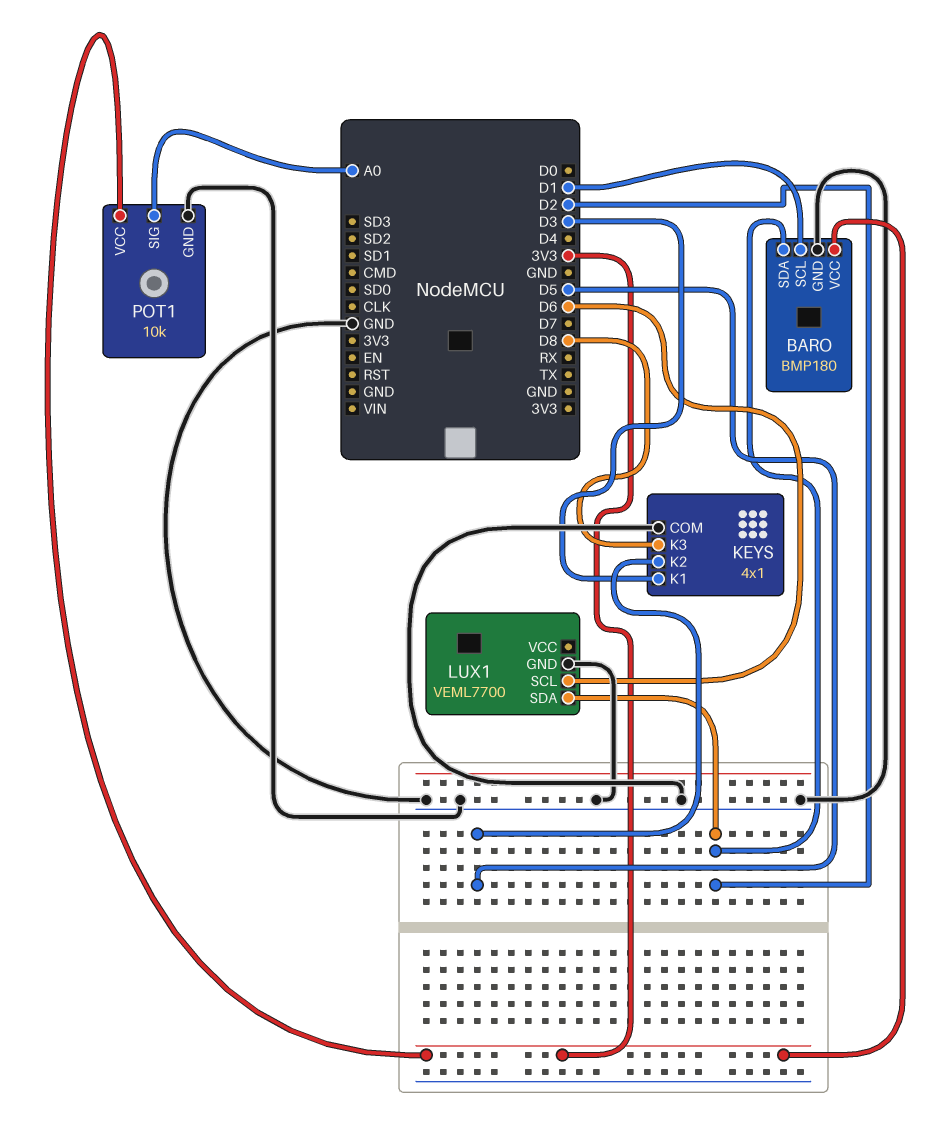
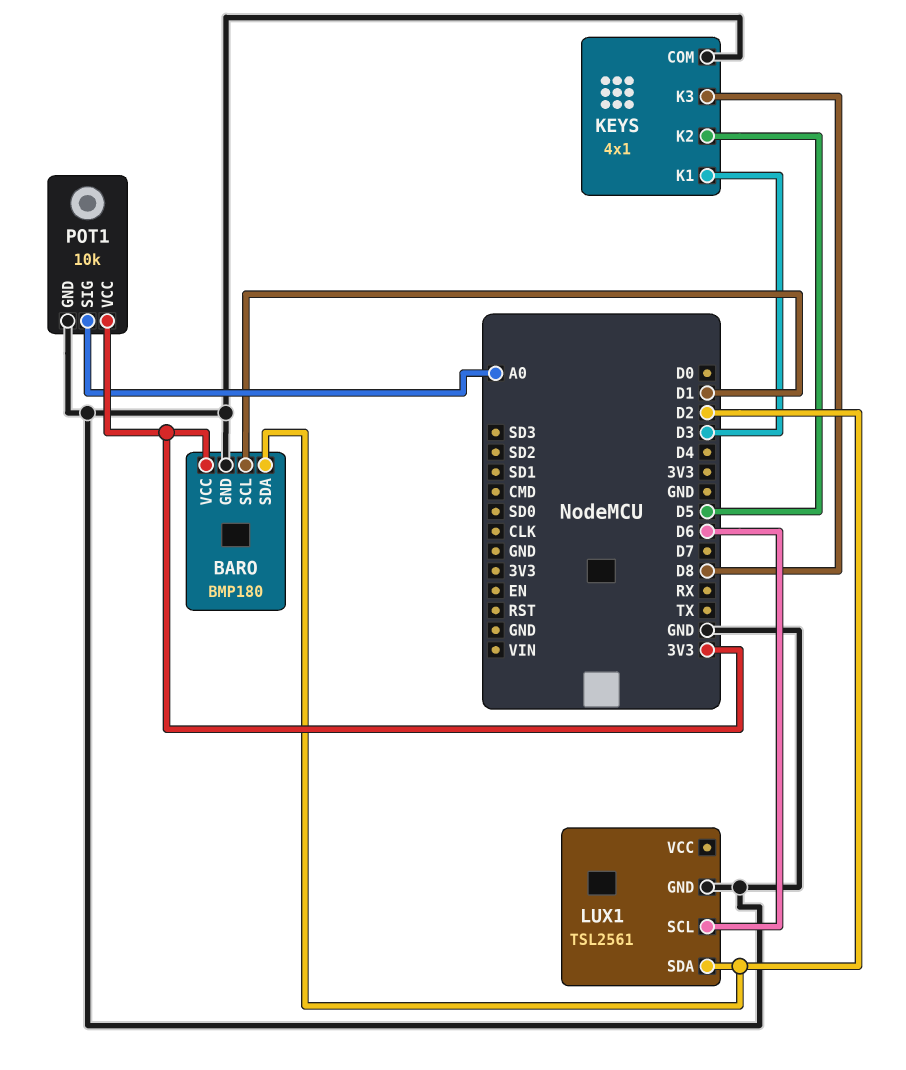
LUX1: VEML7700 -> TSL2561

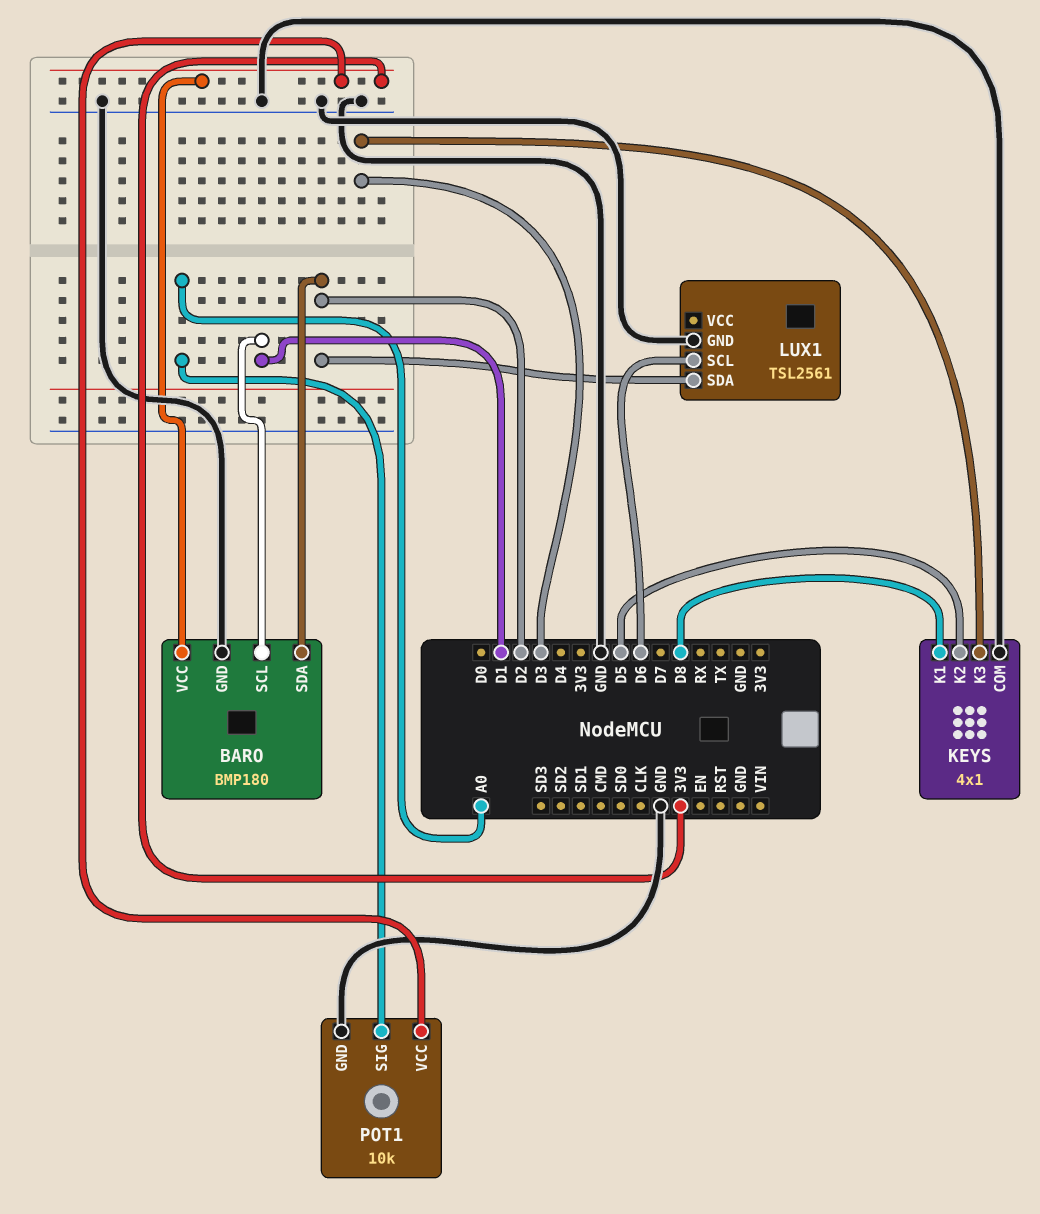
KEYS pin K1: D3 -> D8
KEYS pin K3: D8 -> D3

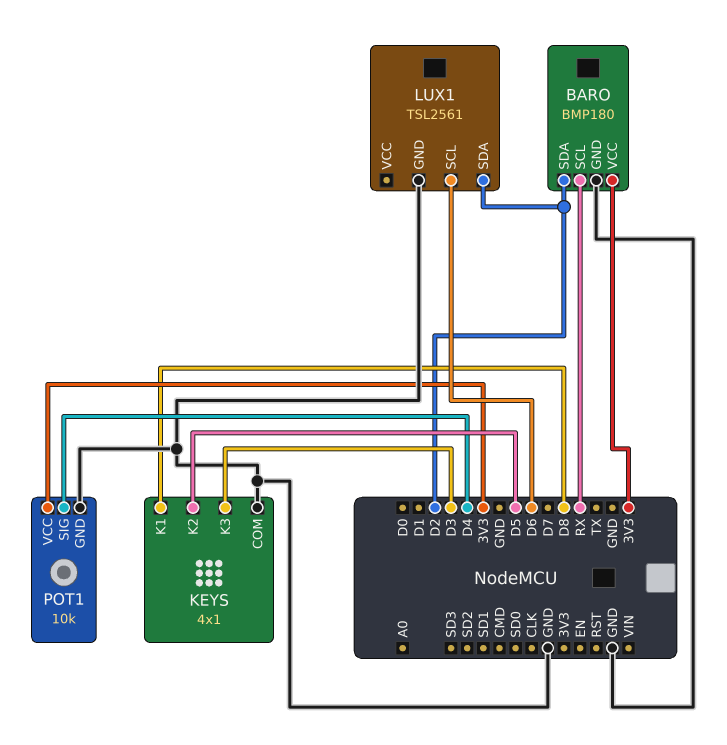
BARO pin SCL: D1 -> RX
POT1 pin SIG: A0 -> D4

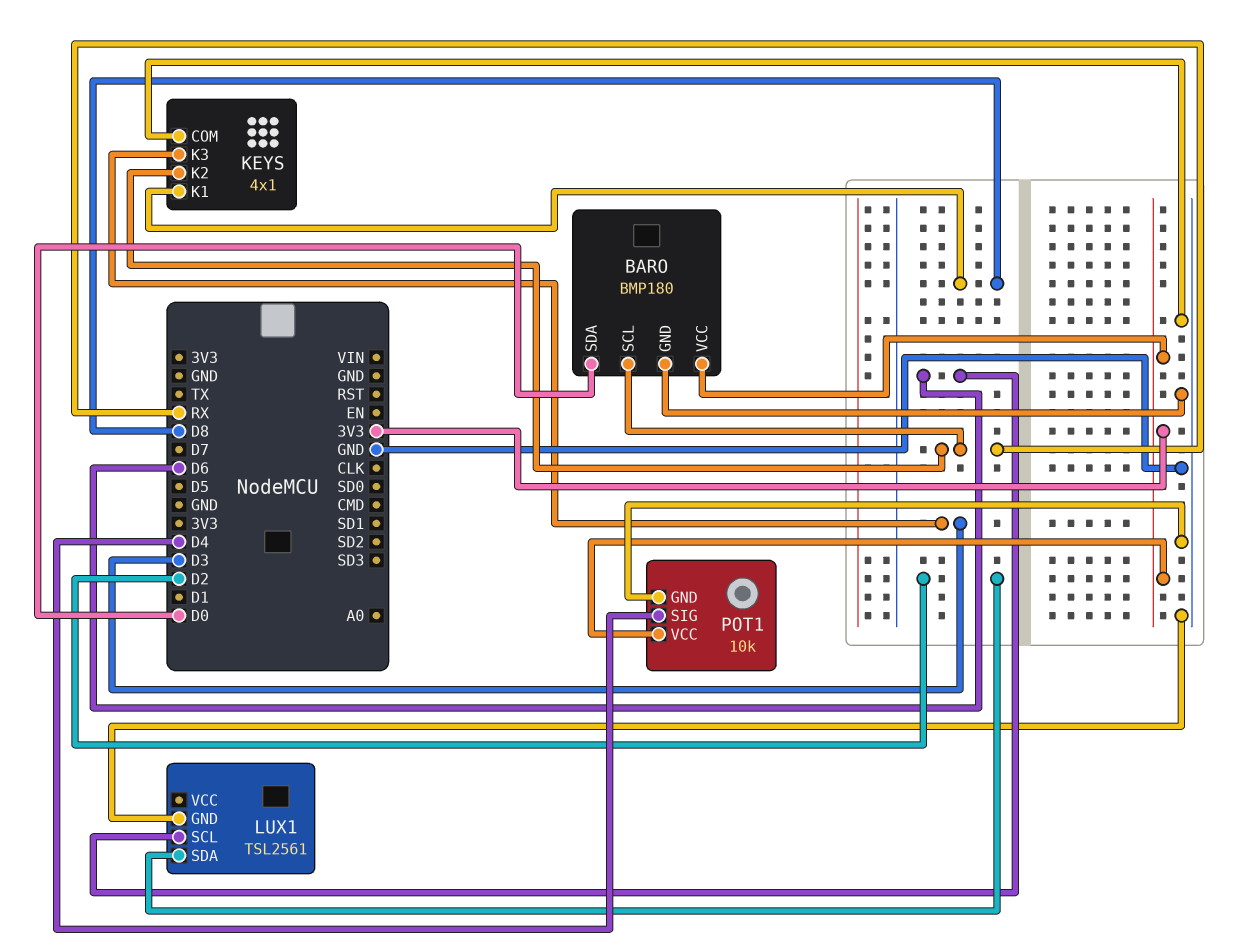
BARO pin SDA: D2 -> D0
KEYS pin K2: D5 -> RX

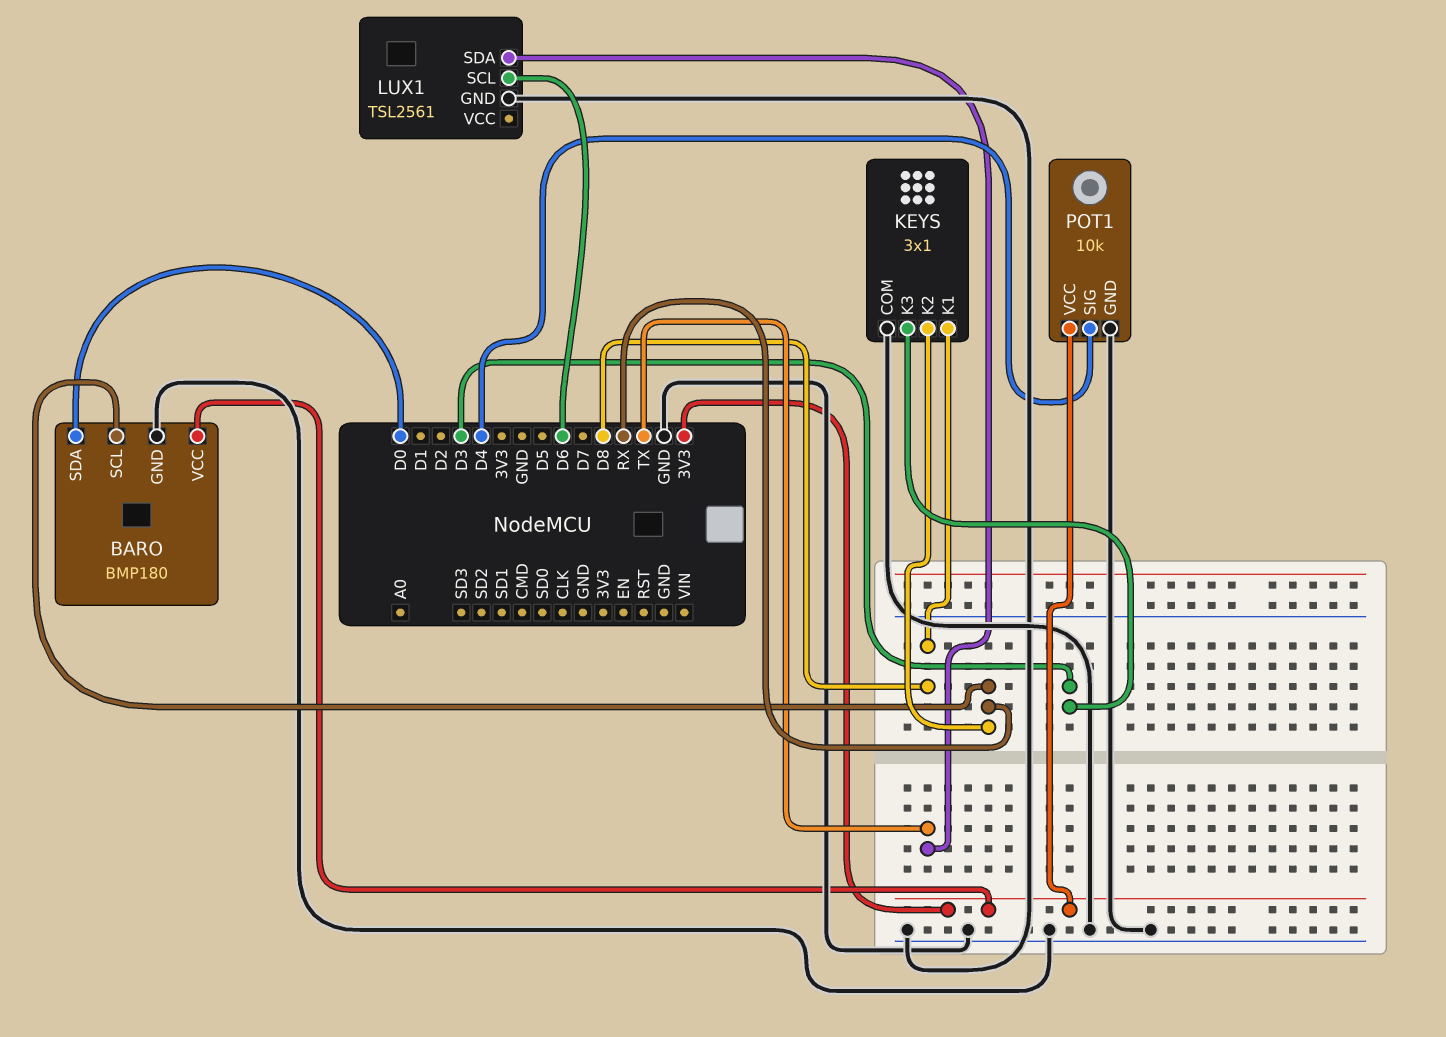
KEYS: 4x1 -> 3x1
LUX1 pin SDA: D2 -> TX

